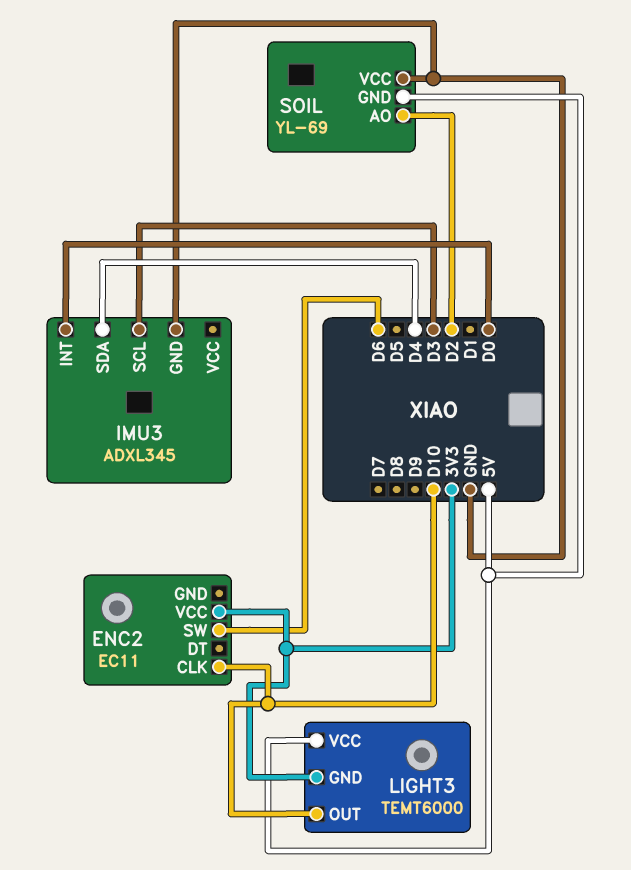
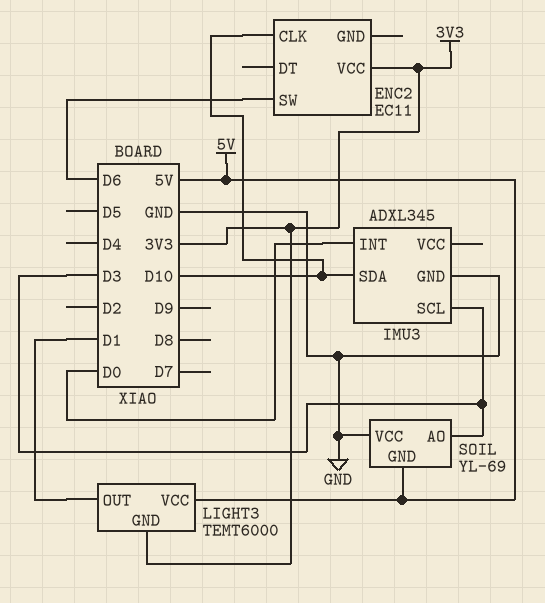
IMU3 pin SDA: D4 -> D10
LIGHT3 pin OUT: D10 -> D1
SOIL pin AO: D2 -> D3

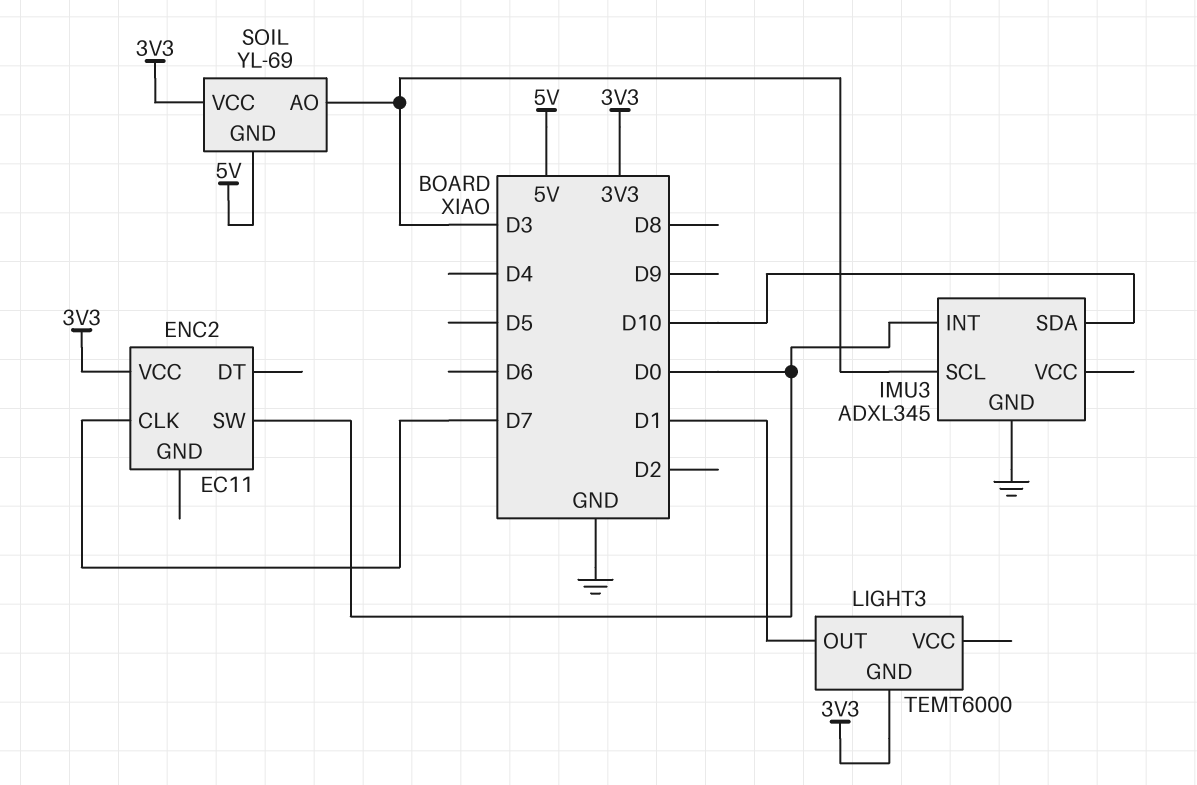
ENC2 pin CLK: D10 -> D7
ENC2 pin SW: D6 -> D0
LIGHT3 pin VCC: 5V -> none
SOIL pin VCC: GND -> 3V3

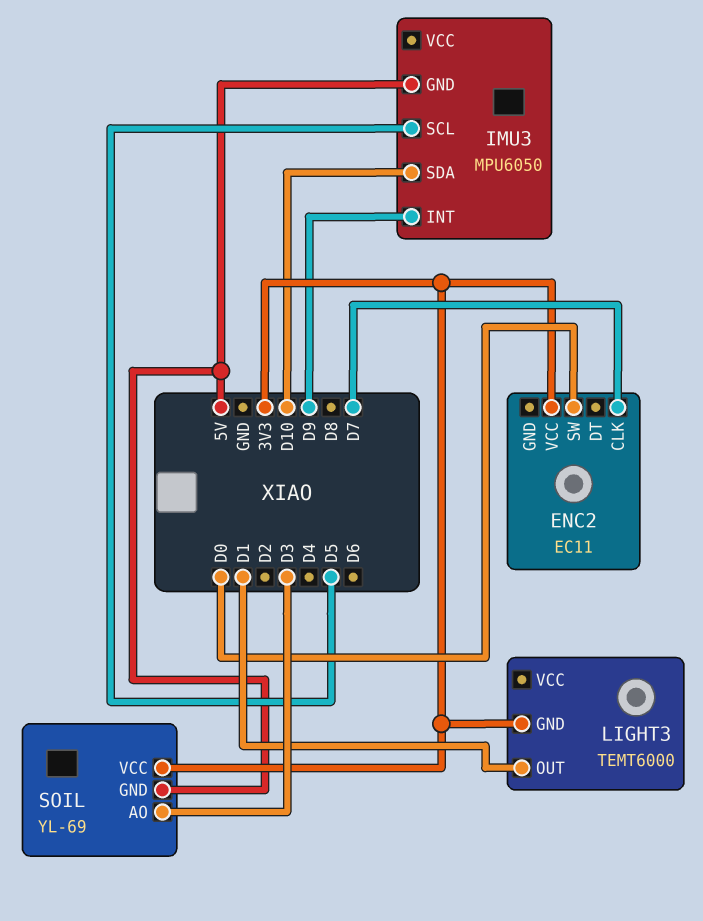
IMU3: ADXL345 -> MPU6050
IMU3 pin GND: GND -> 5V
IMU3 pin INT: D0 -> D9
IMU3 pin SCL: D3 -> D5

